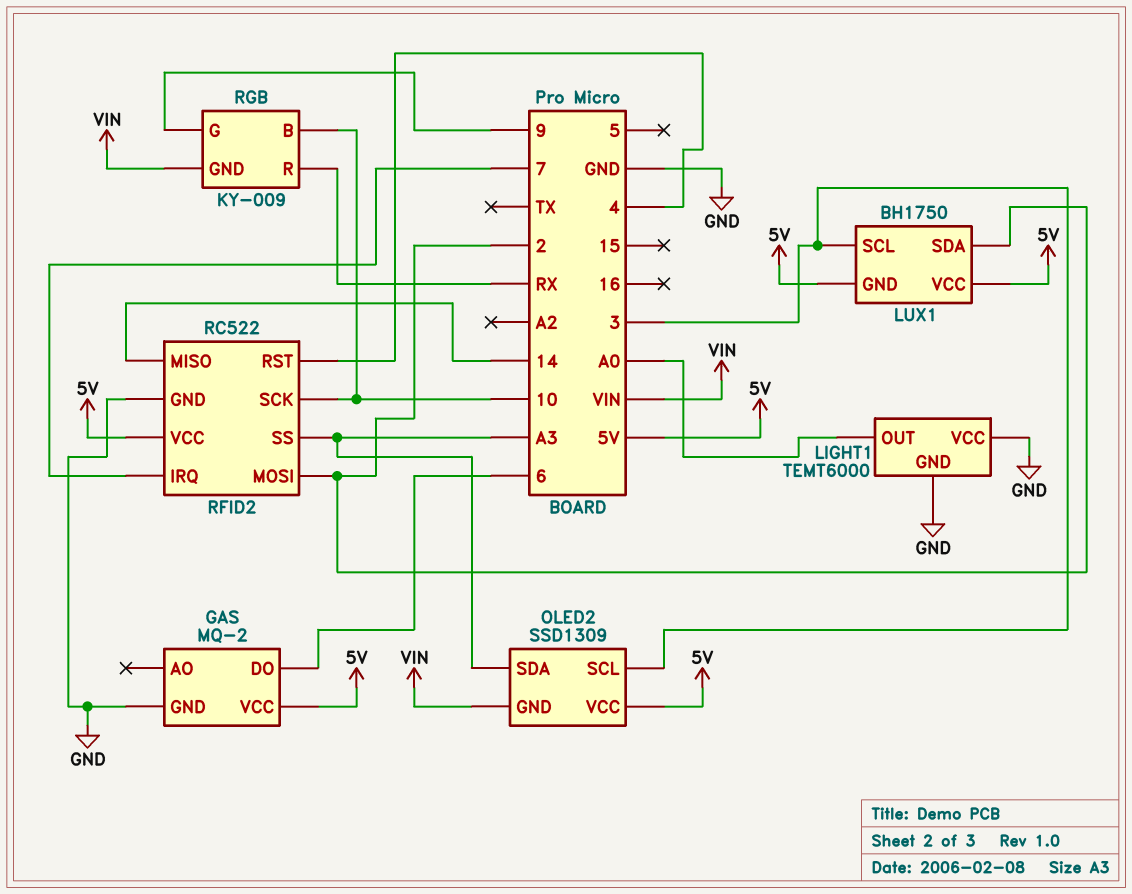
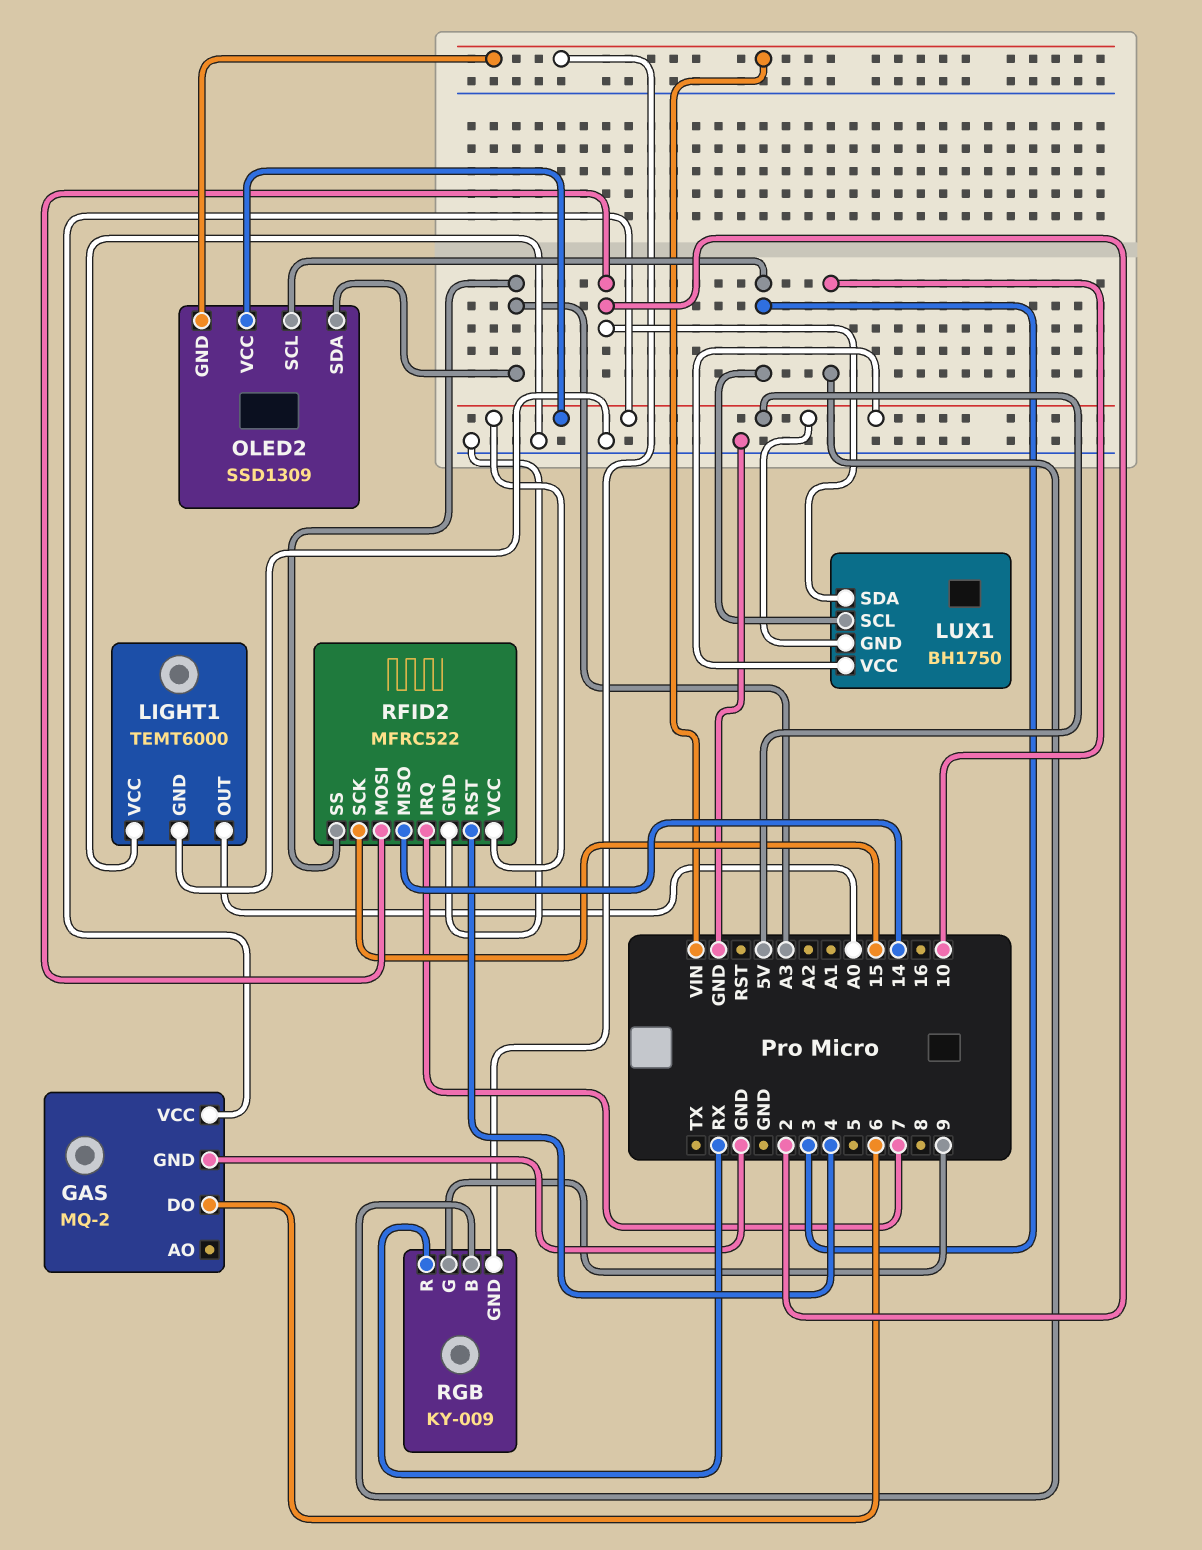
RFID2: RC522 -> MFRC522
RFID2 pin SCK: 10 -> 15

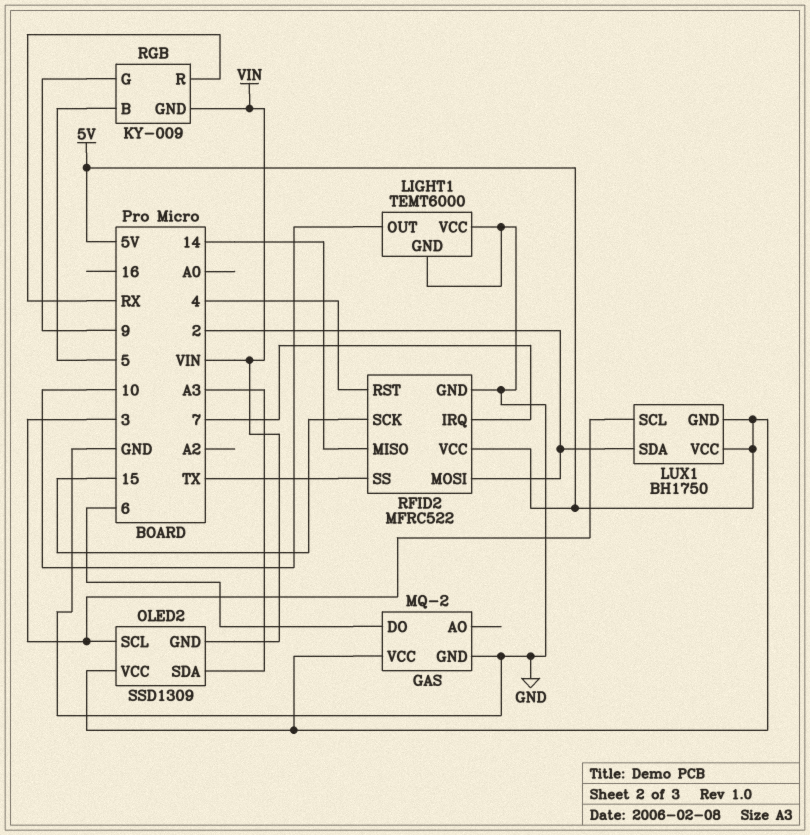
LIGHT1 pin OUT: A0 -> 10
RFID2 pin SS: A3 -> TX
RGB pin B: 10 -> 5

